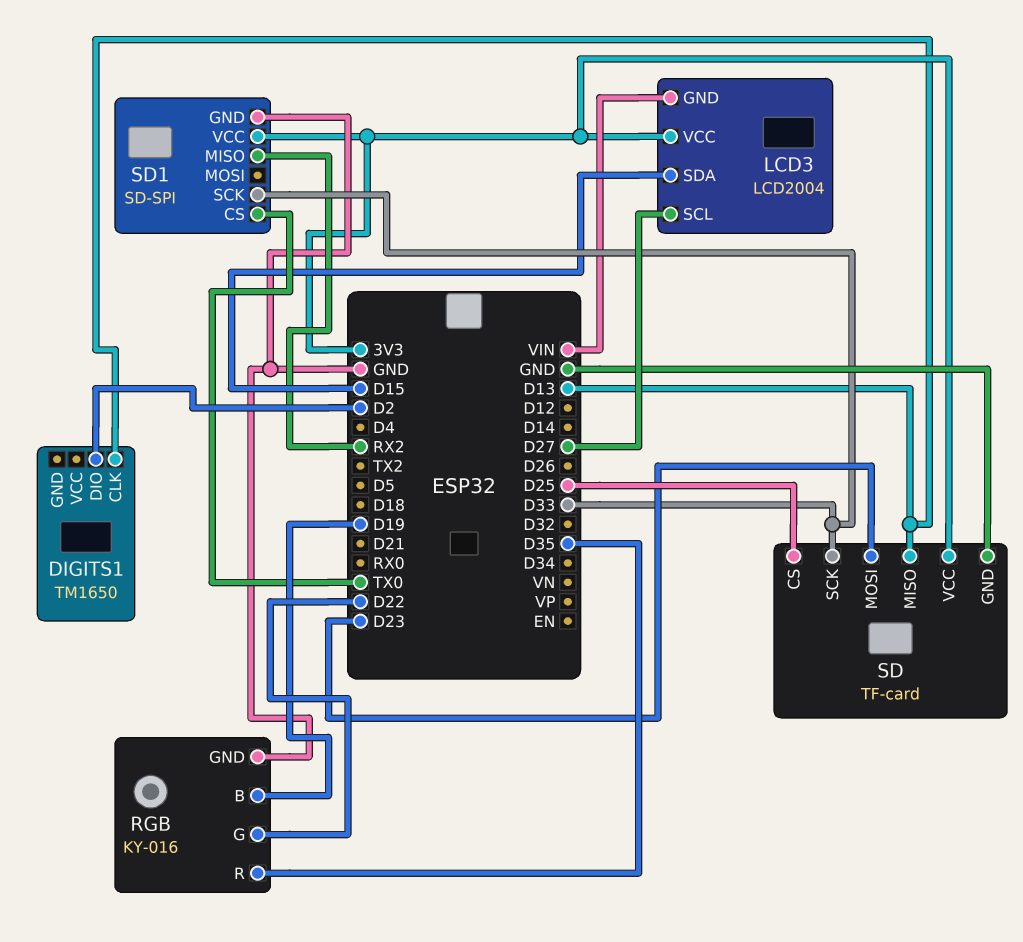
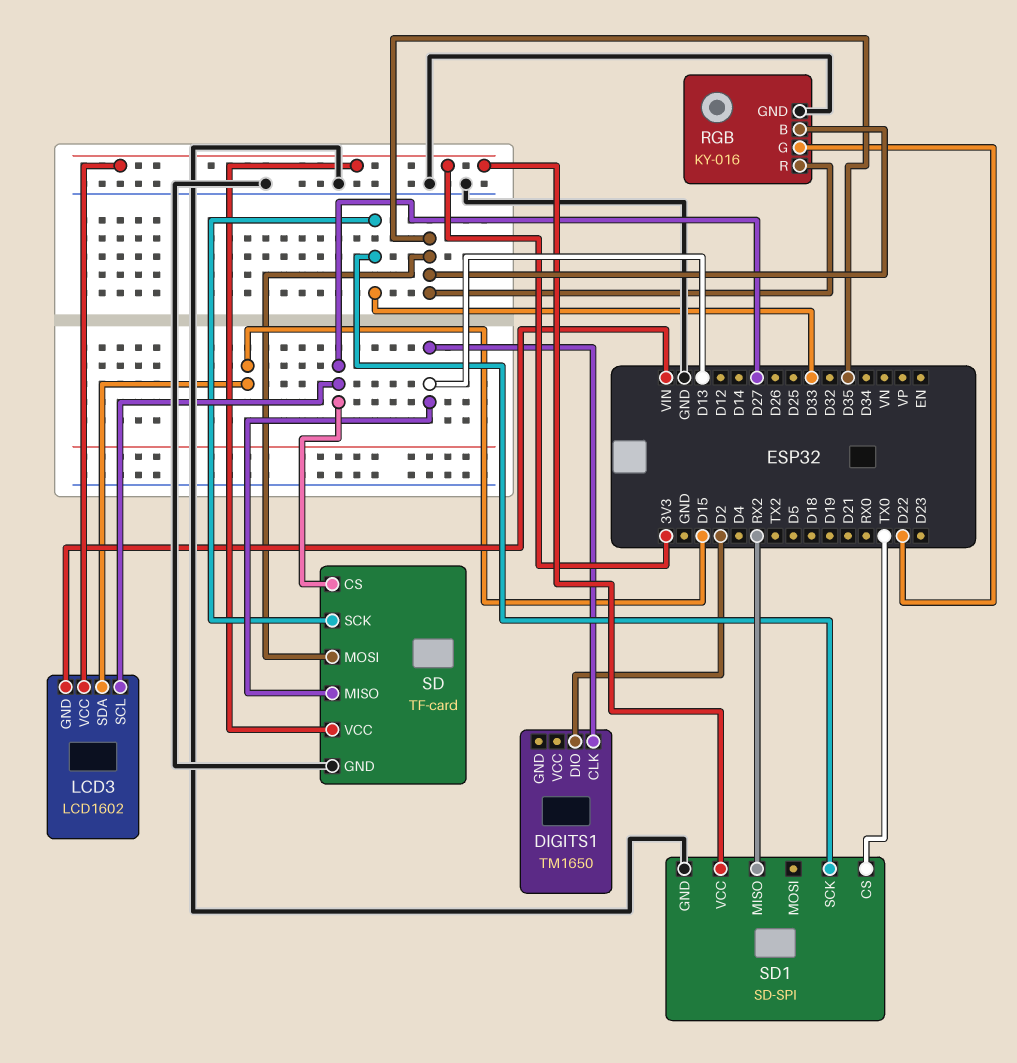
LCD3: LCD2004 -> LCD1602
RGB pin B: D19 -> D35
SD pin CS: D25 -> D27
SD pin MOSI: D23 -> D35

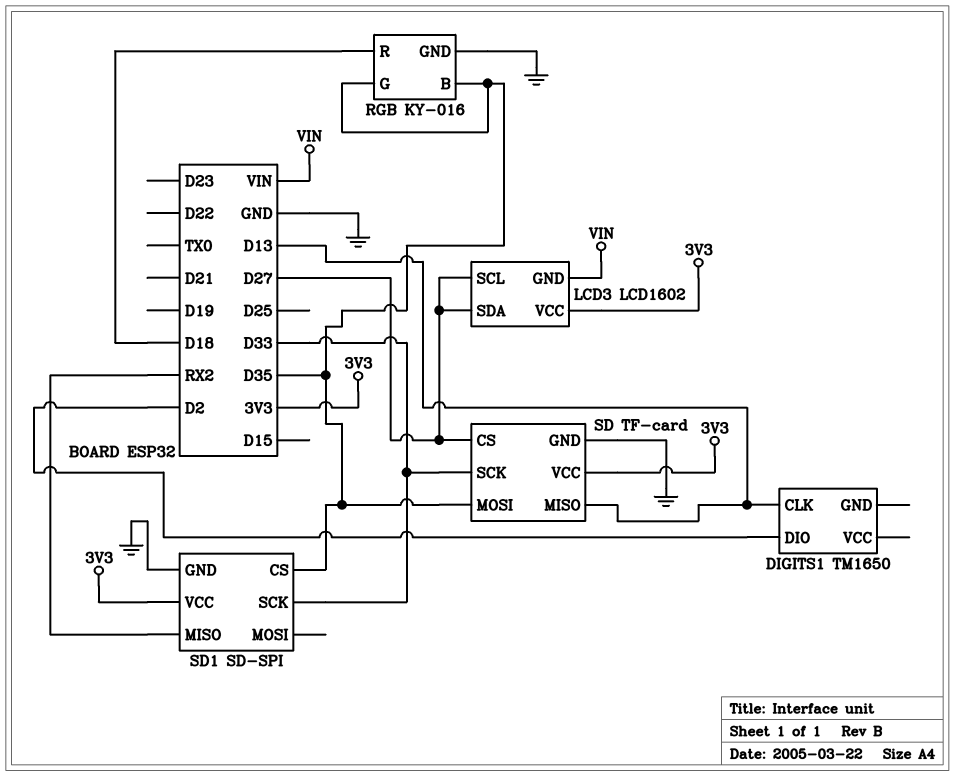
LCD3 pin SDA: D15 -> D27
RGB pin G: D22 -> D35
RGB pin R: D35 -> D18
SD1 pin CS: TX0 -> D35

